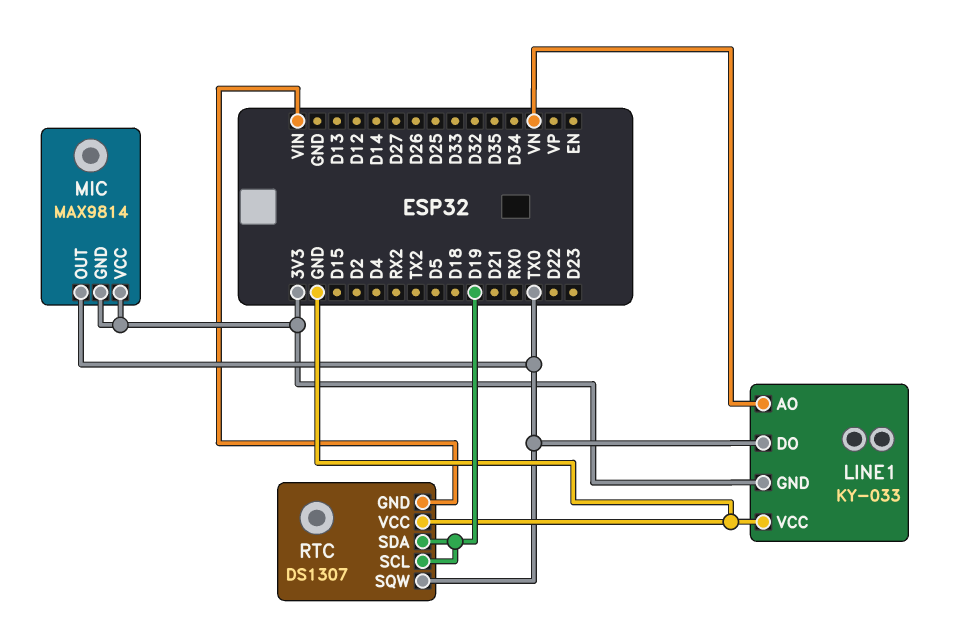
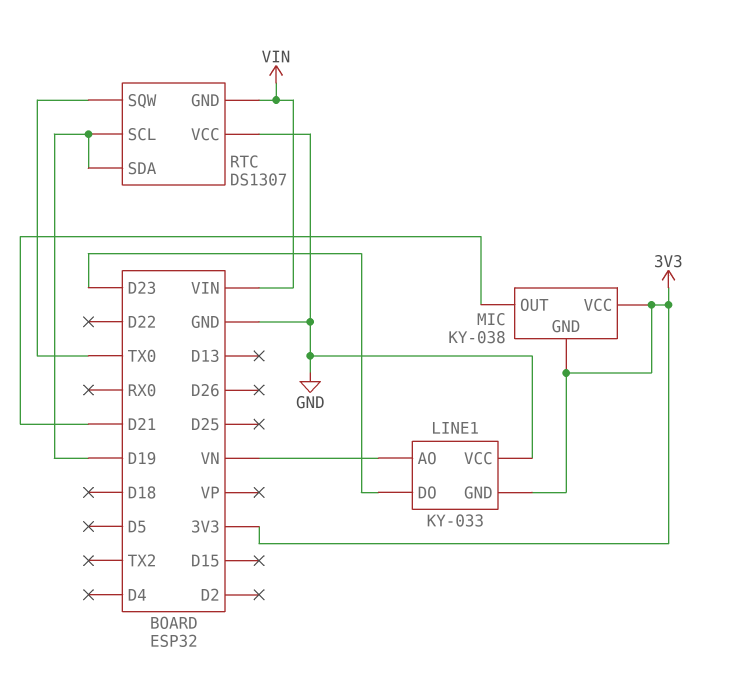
LINE1 pin DO: TX0 -> D23
MIC: MAX9814 -> KY-038
MIC pin OUT: TX0 -> D21

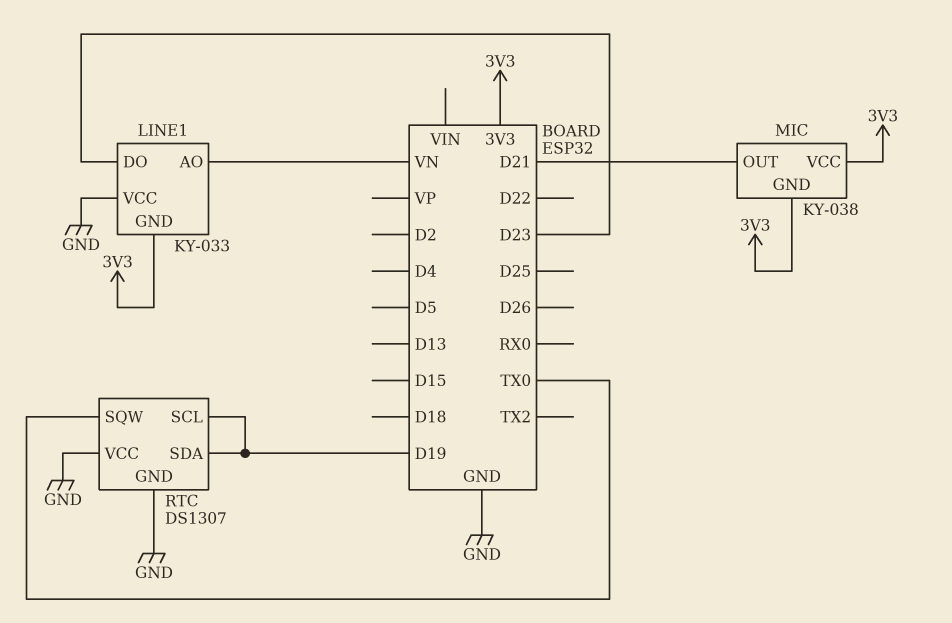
RTC pin GND: VIN -> GND

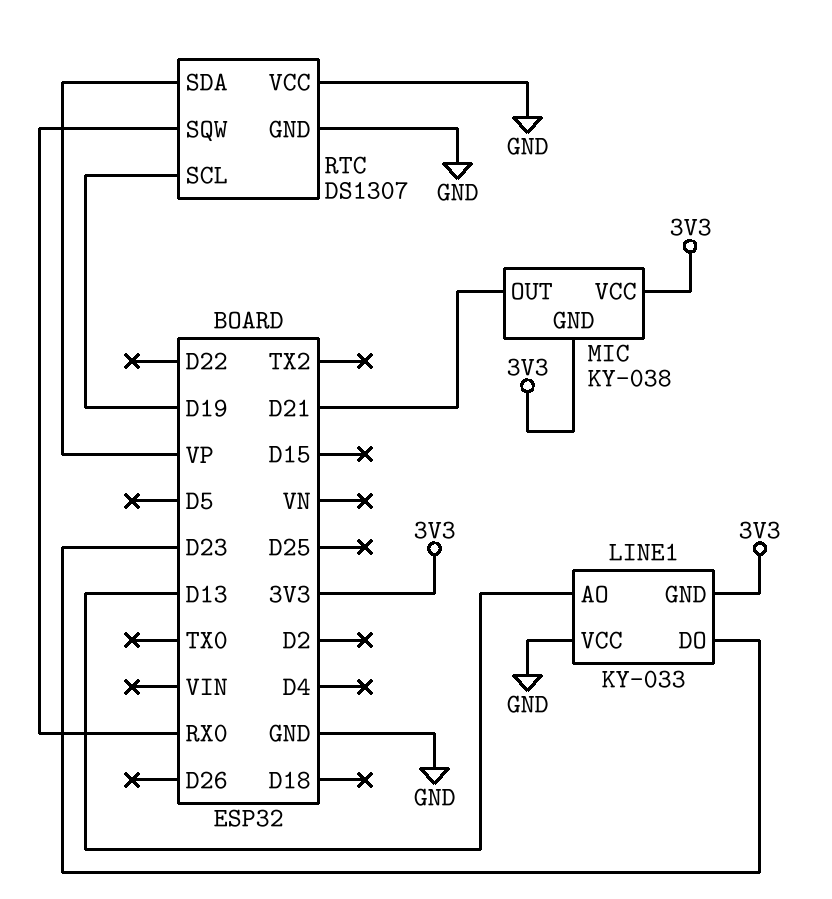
LINE1 pin AO: VN -> D13
RTC pin SDA: D19 -> VP
RTC pin SQW: TX0 -> RX0

